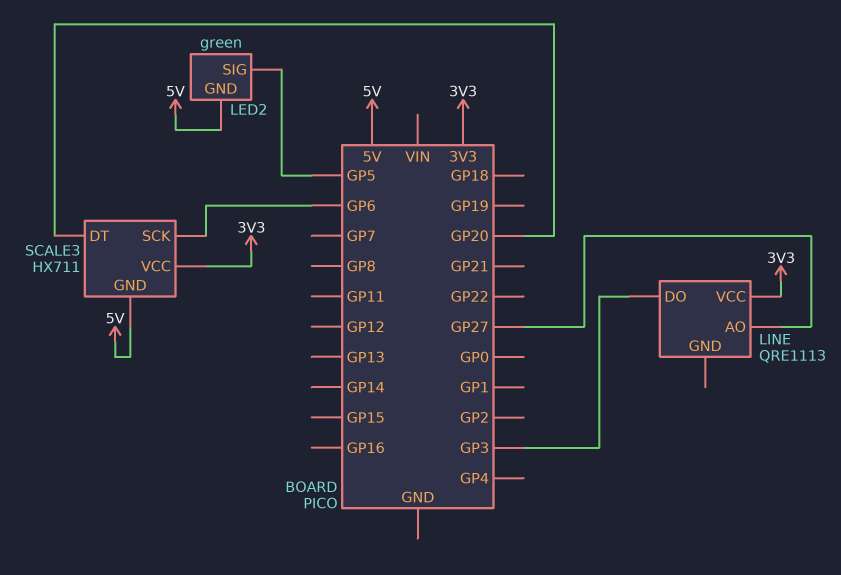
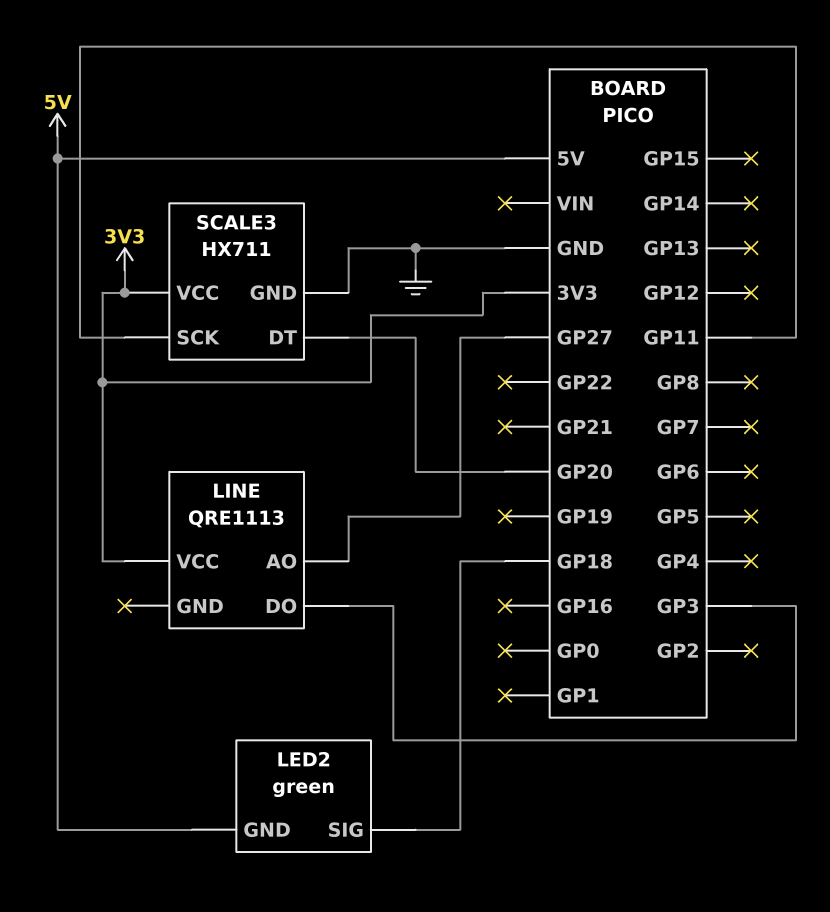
LED2 pin SIG: GP5 -> GP18
SCALE3 pin GND: 5V -> GND
SCALE3 pin SCK: GP6 -> GP11

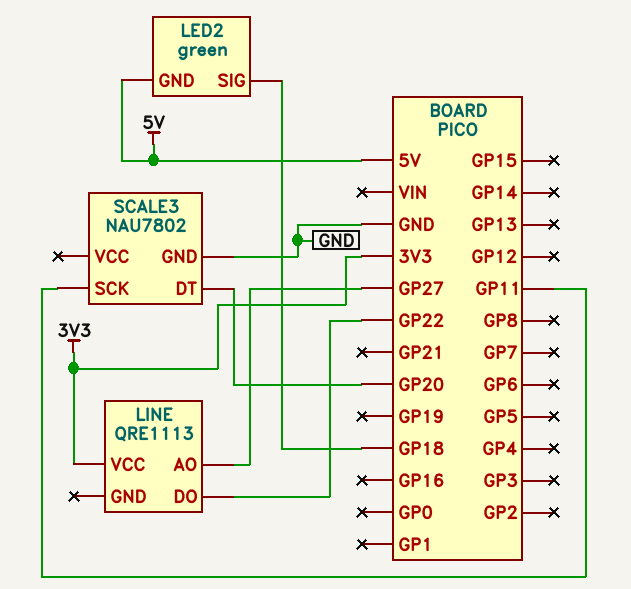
LINE pin DO: GP3 -> GP22
SCALE3: HX711 -> NAU7802
SCALE3 pin VCC: 3V3 -> none

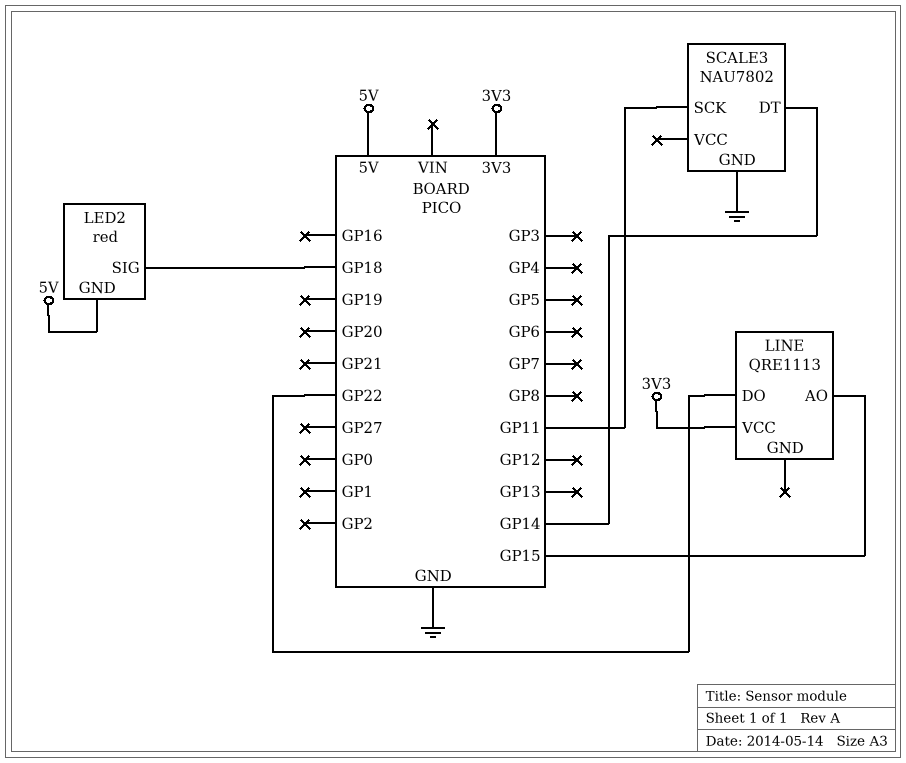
LED2: green -> red
LINE pin AO: GP27 -> GP15
SCALE3 pin DT: GP20 -> GP14

